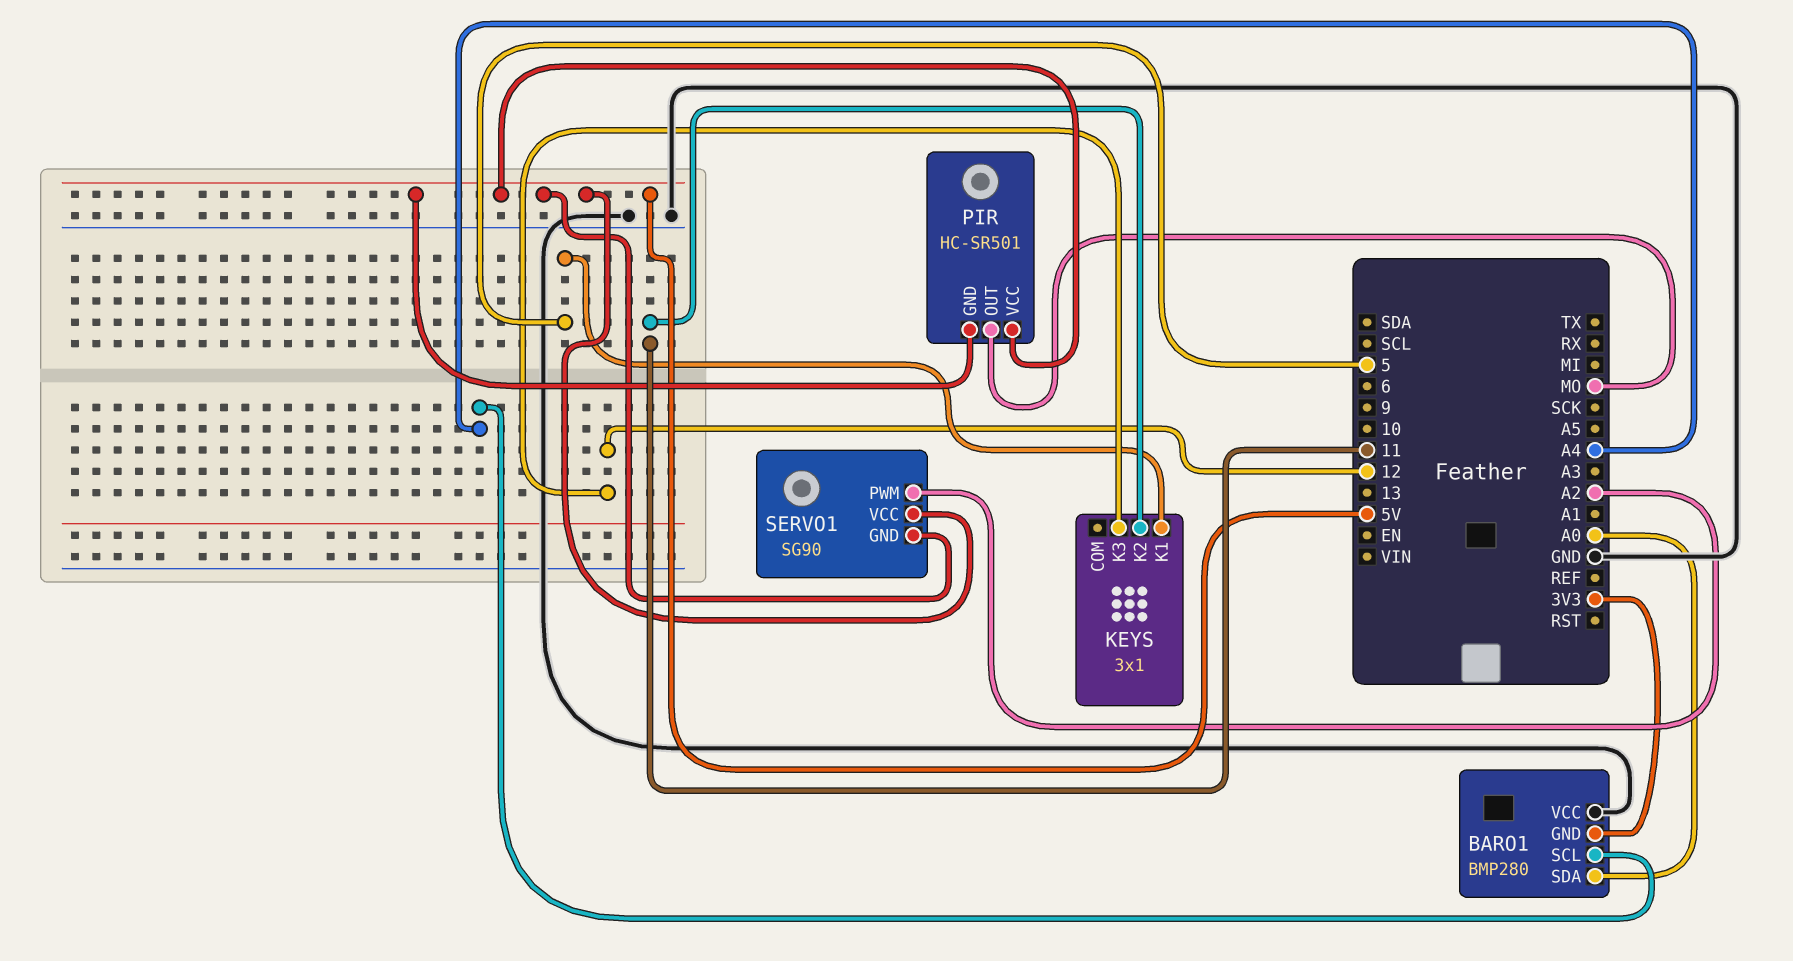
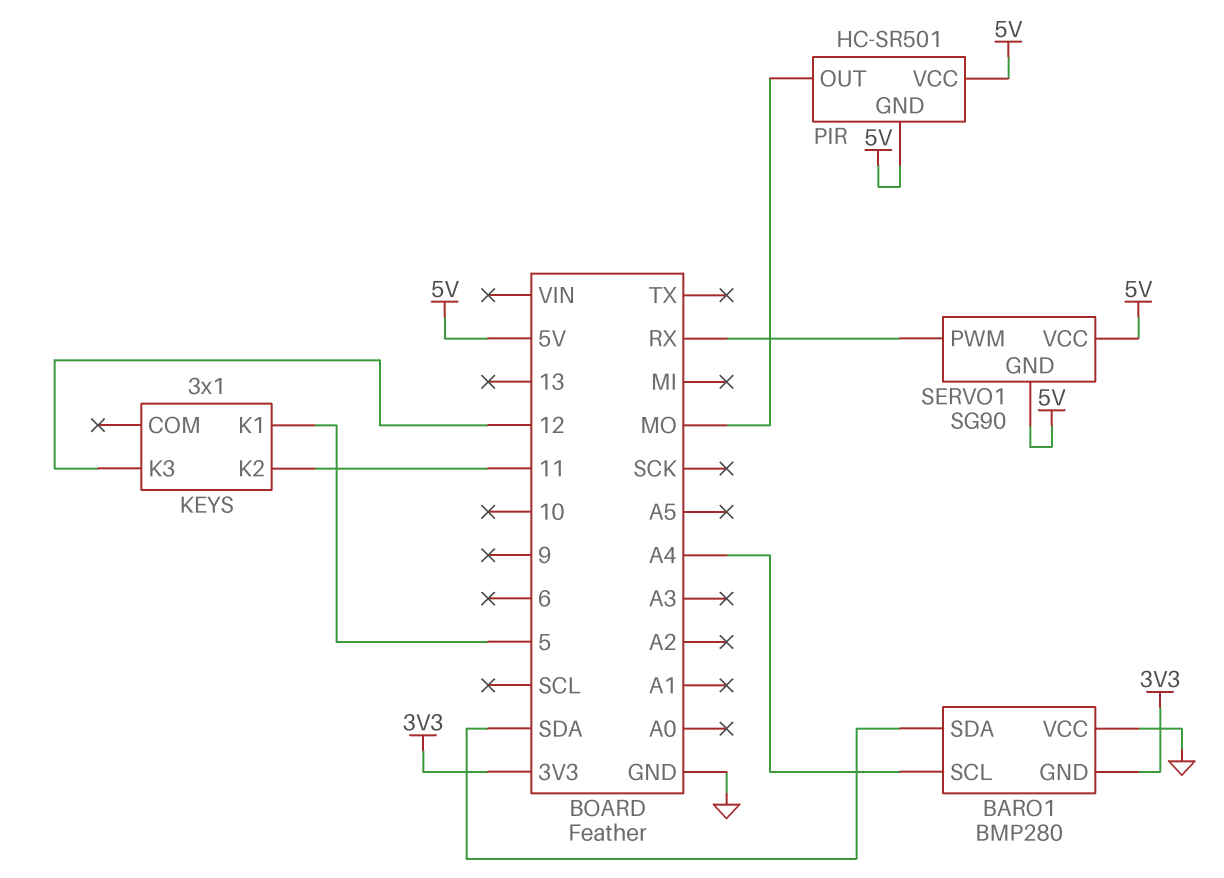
BARO1 pin SDA: A0 -> SDA
SERVO1 pin PWM: A2 -> RX

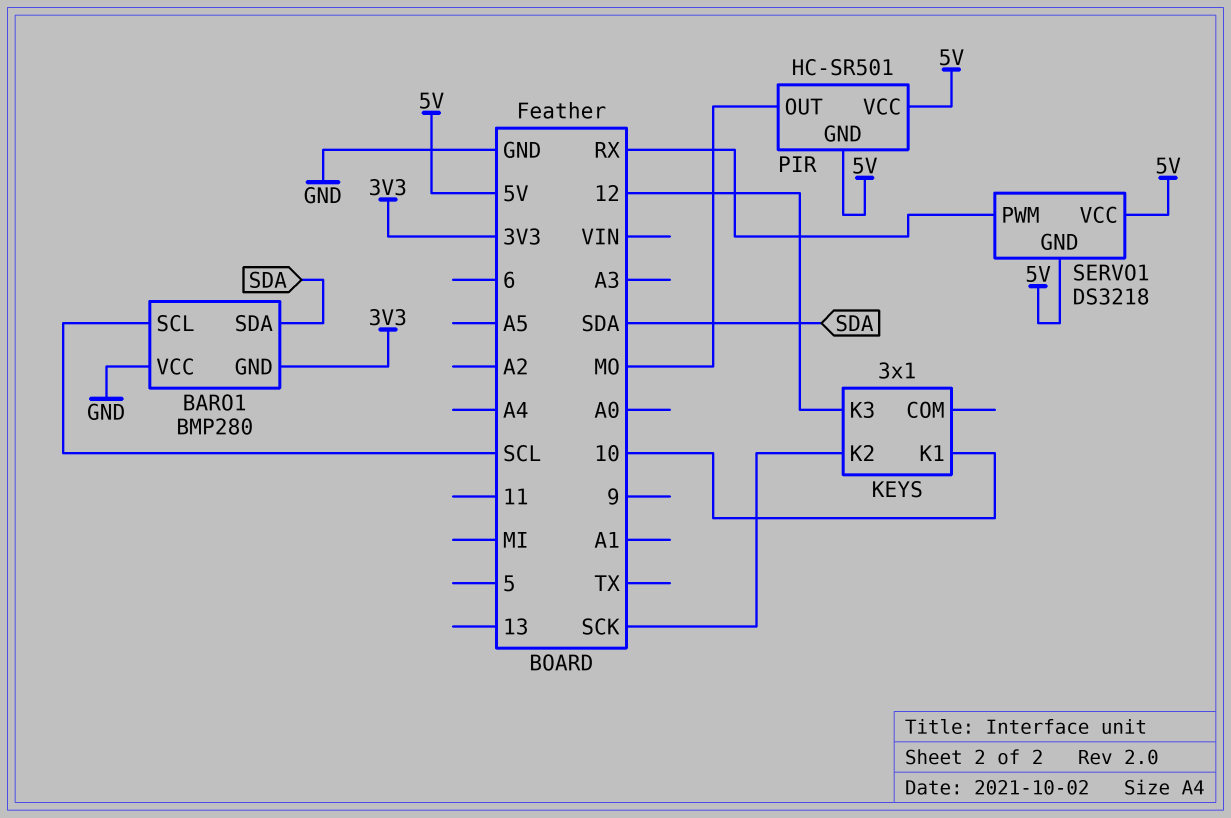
BARO1 pin SCL: A4 -> SCL
KEYS pin K1: 5 -> 10
KEYS pin K2: 11 -> SCK
SERVO1: SG90 -> DS3218

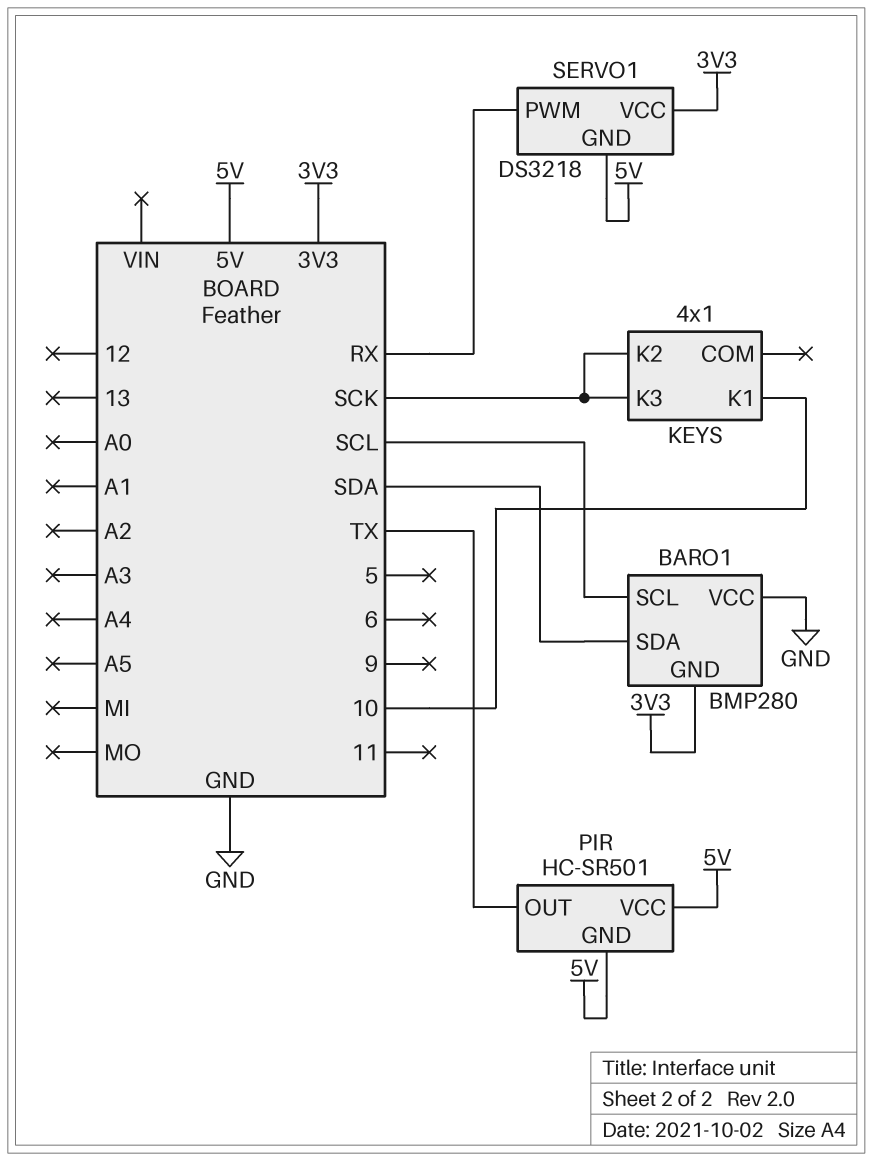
KEYS: 3x1 -> 4x1
KEYS pin K3: 12 -> SCK
PIR pin OUT: MO -> TX
SERVO1 pin VCC: 5V -> 3V3

